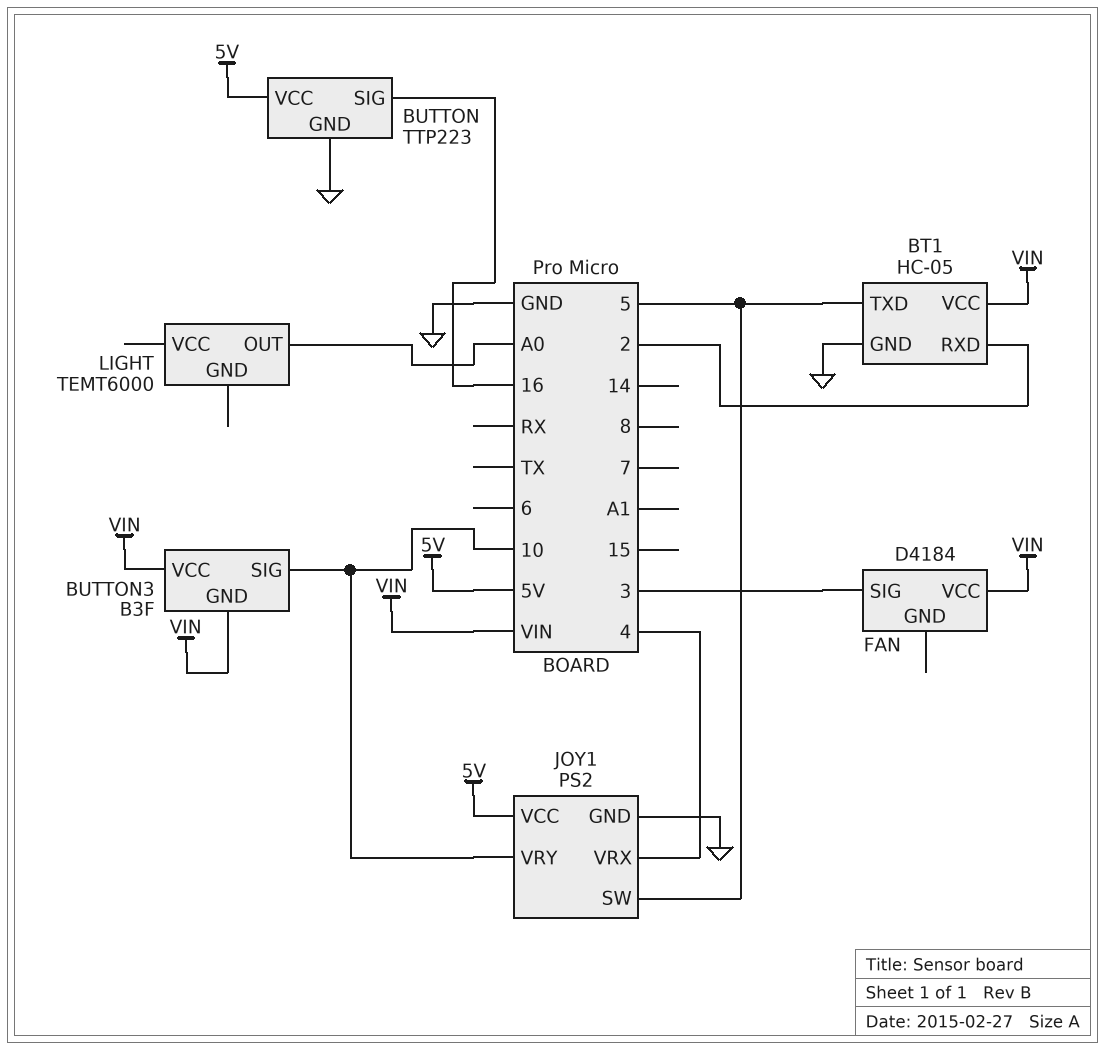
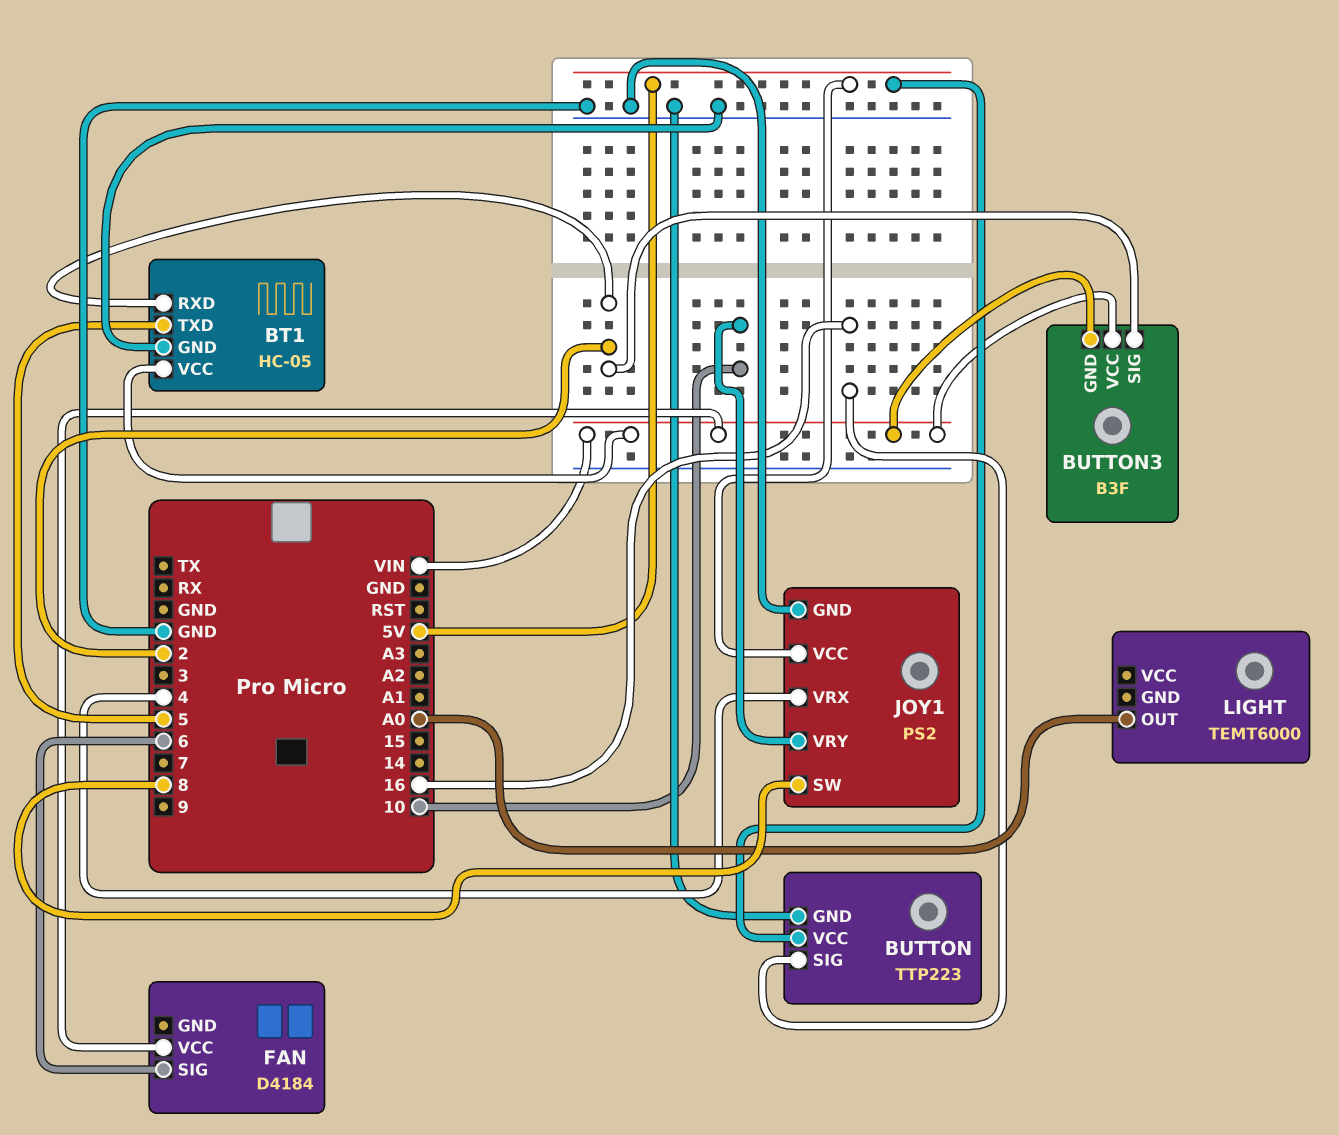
BUTTON3 pin SIG: 10 -> 2
FAN pin SIG: 3 -> 6
JOY1 pin SW: 5 -> 8

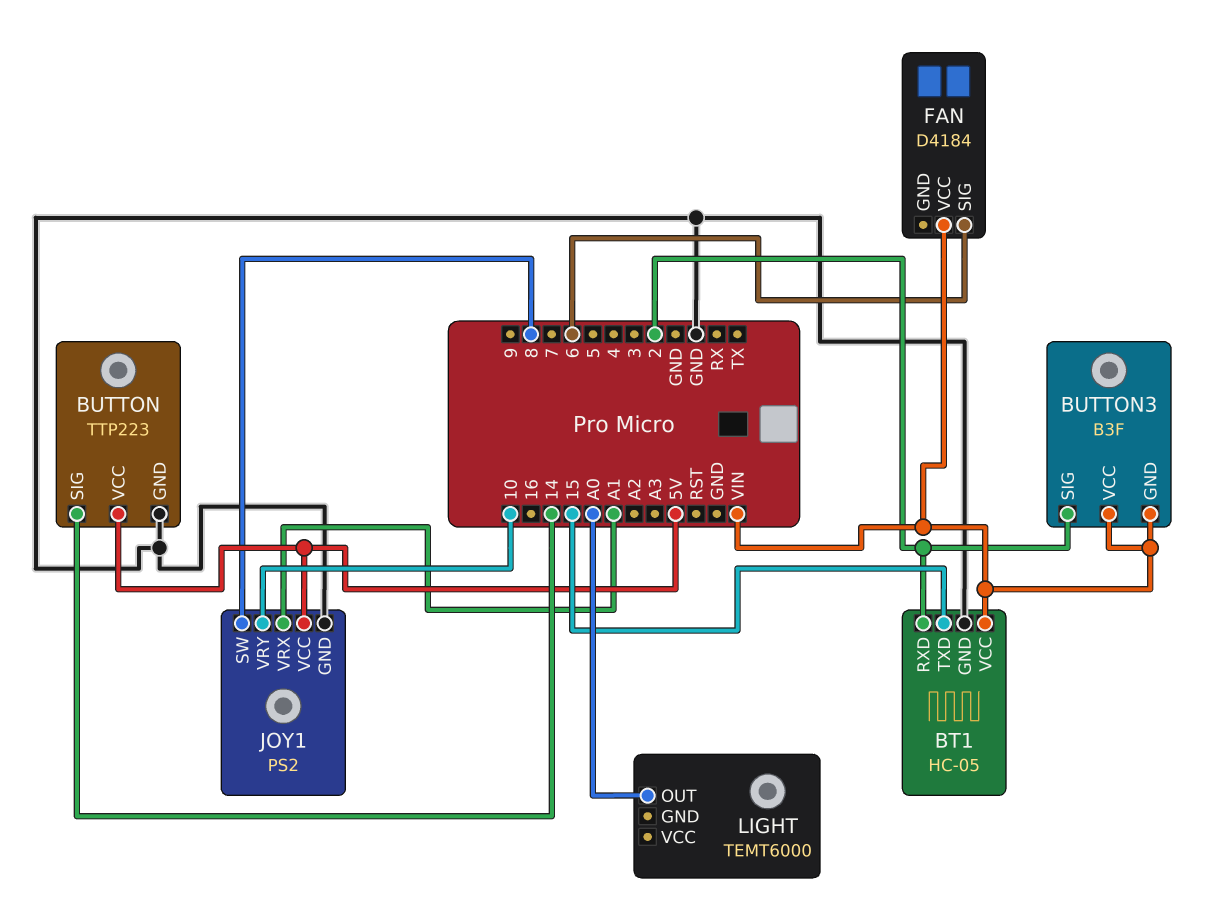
BT1 pin TXD: 5 -> 15
BUTTON pin SIG: 16 -> 14
JOY1 pin VRX: 4 -> A1

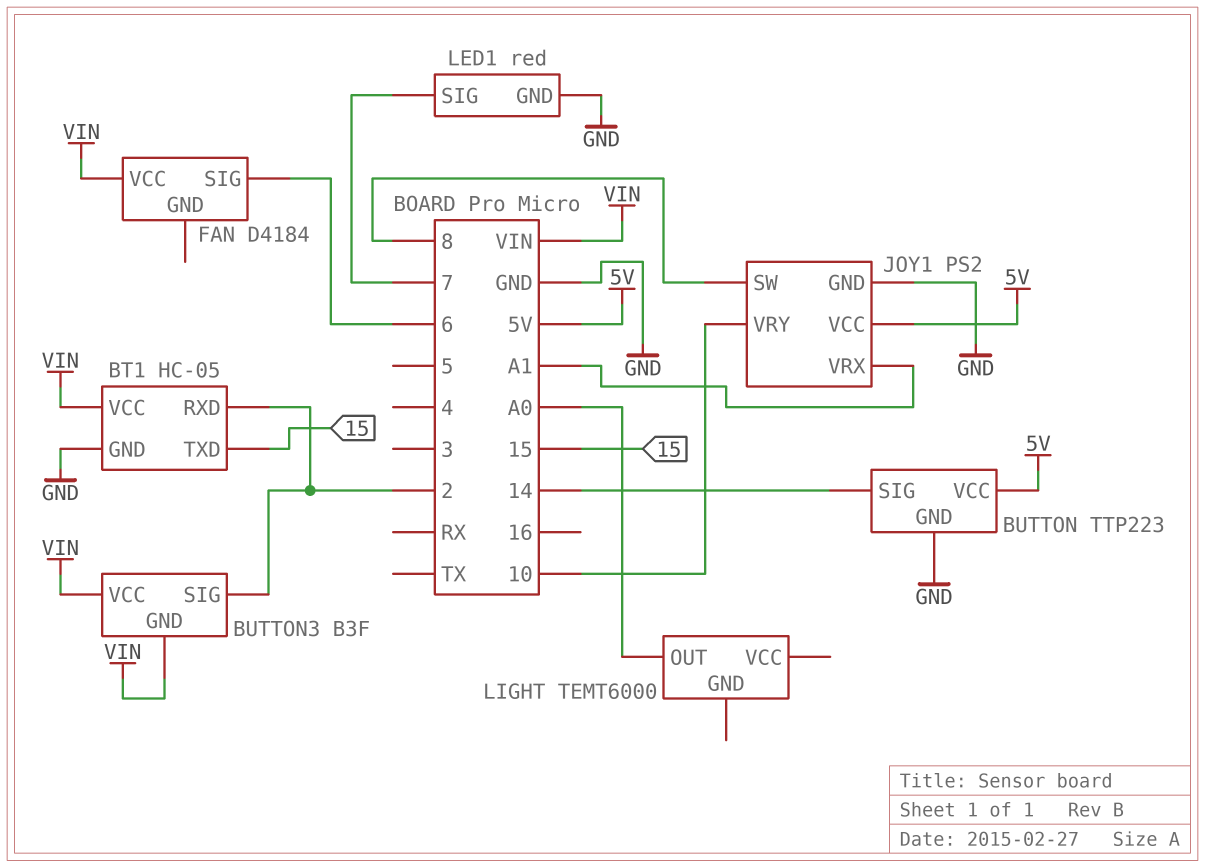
LED1: none -> red
LED1 pin GND: none -> GND
LED1 pin SIG: none -> 7

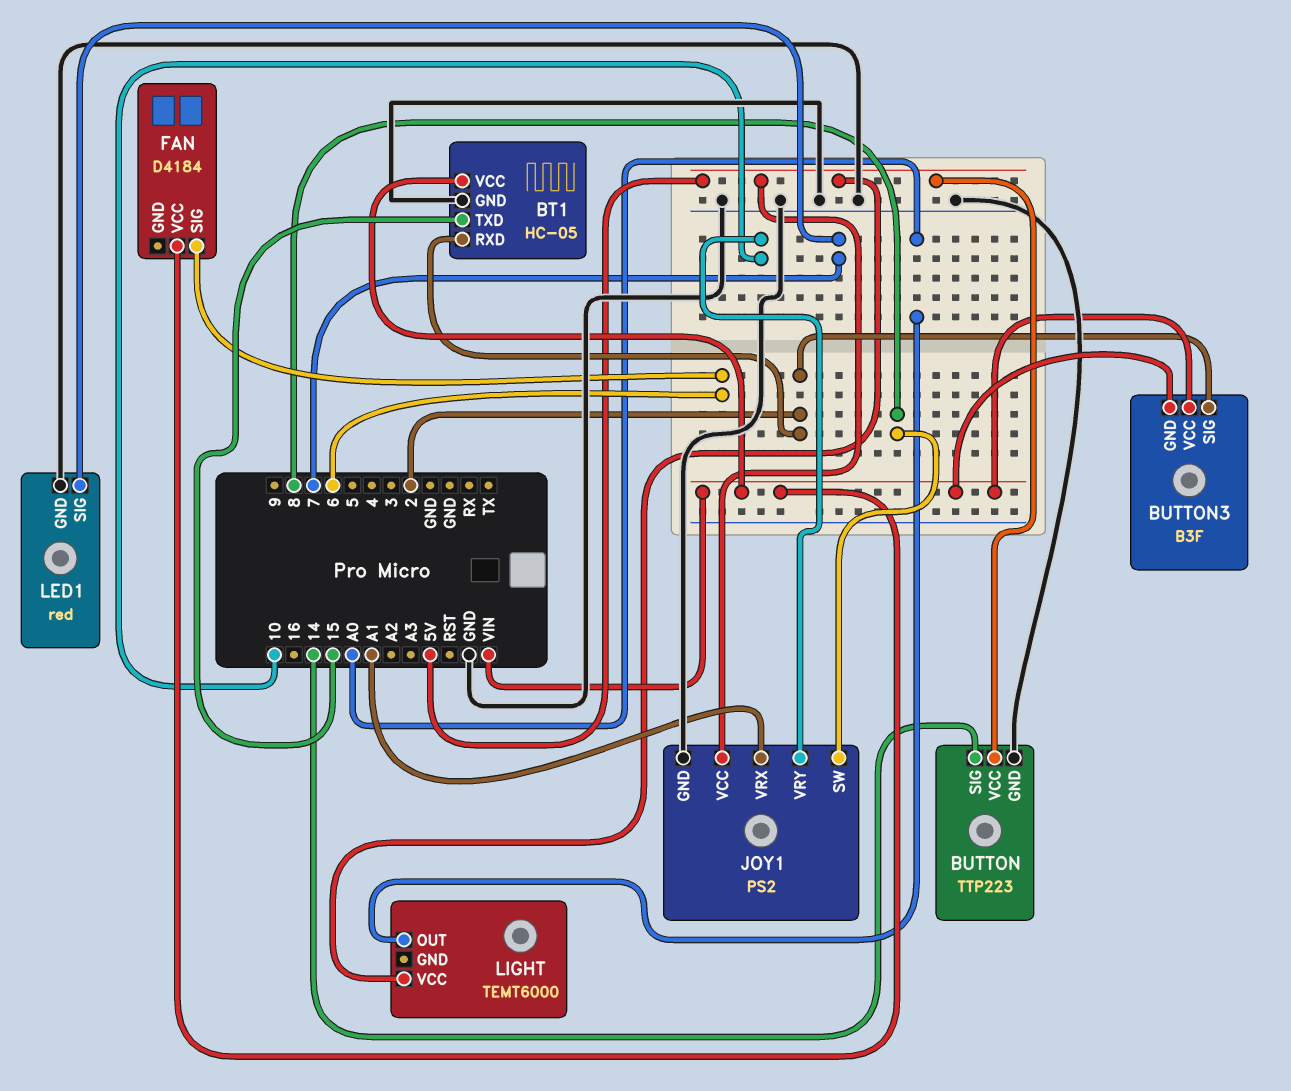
LIGHT pin VCC: none -> 5V

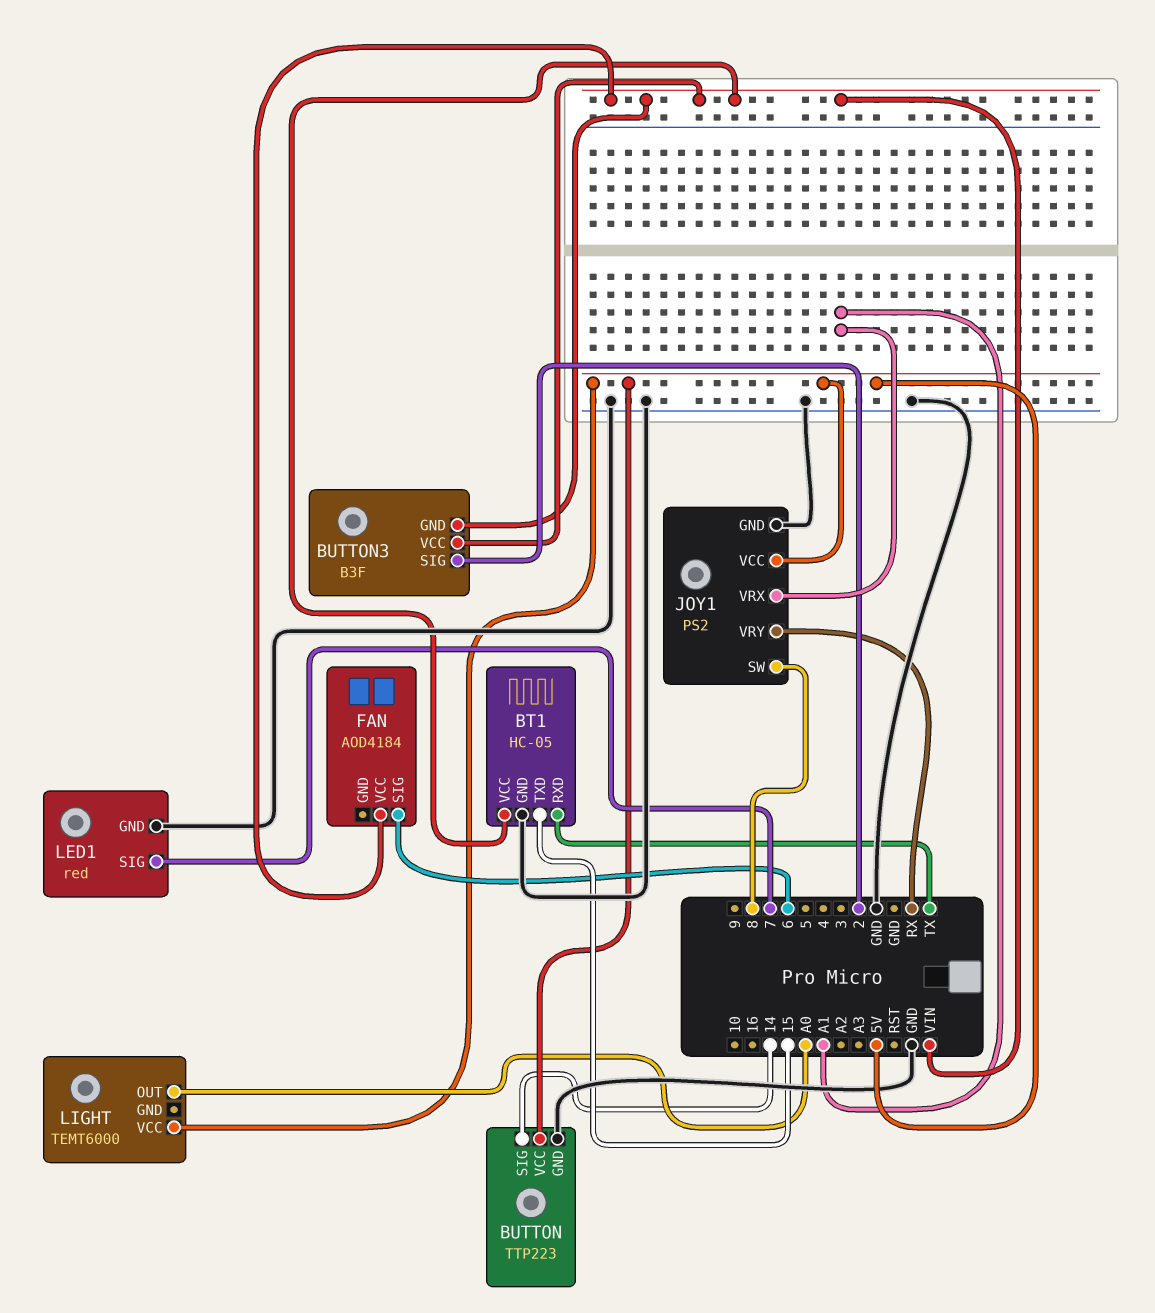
BT1 pin RXD: 2 -> TX
FAN: D4184 -> AOD4184
JOY1 pin VRY: 10 -> RX

